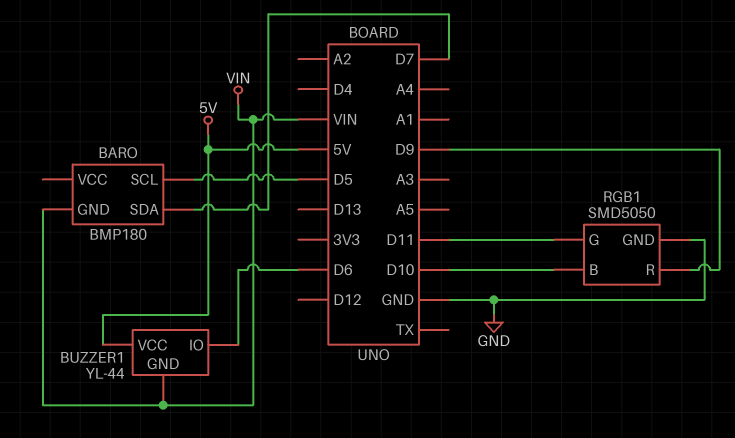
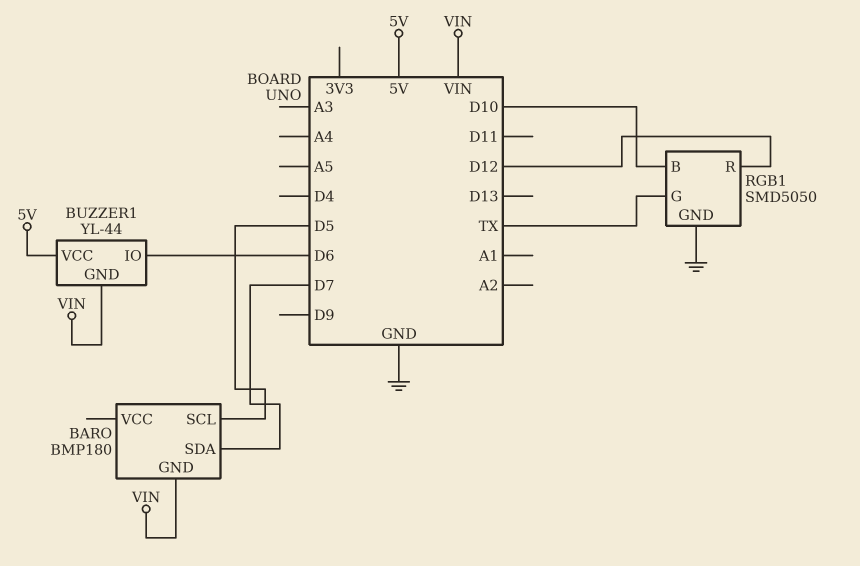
RGB1 pin G: D11 -> TX
RGB1 pin R: D9 -> D12

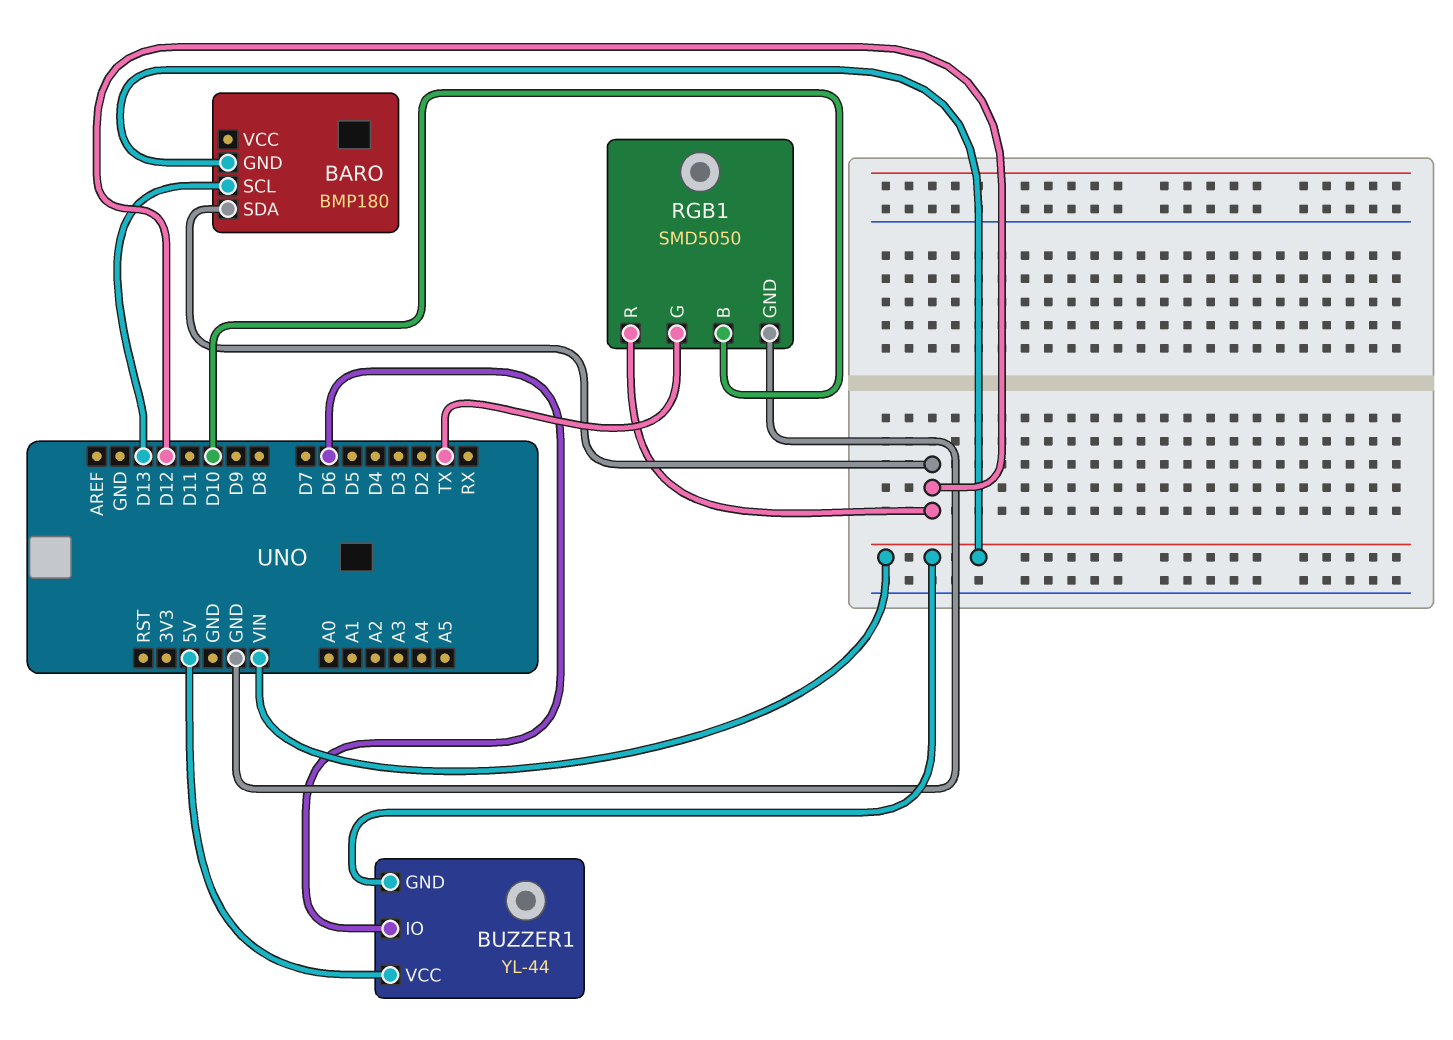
BARO pin SCL: D5 -> D13
BARO pin SDA: D7 -> D12

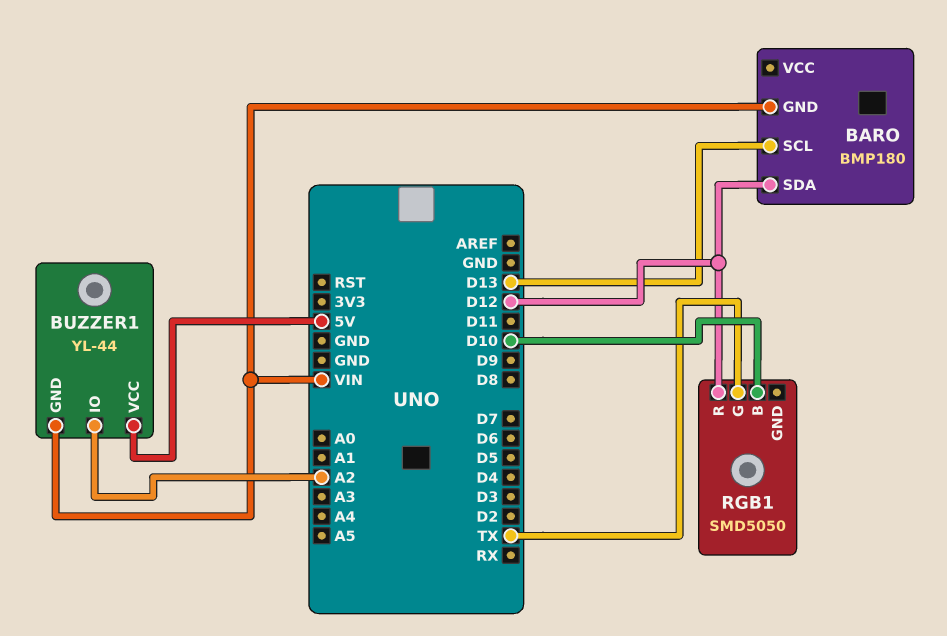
BUZZER1 pin IO: D6 -> A2
RGB1 pin GND: GND -> none

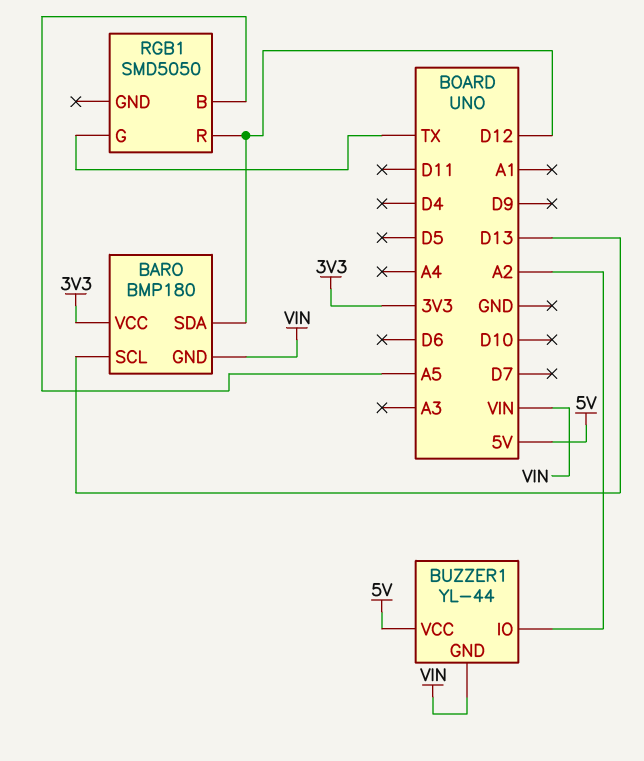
BARO pin VCC: none -> 3V3
RGB1 pin B: D10 -> A5

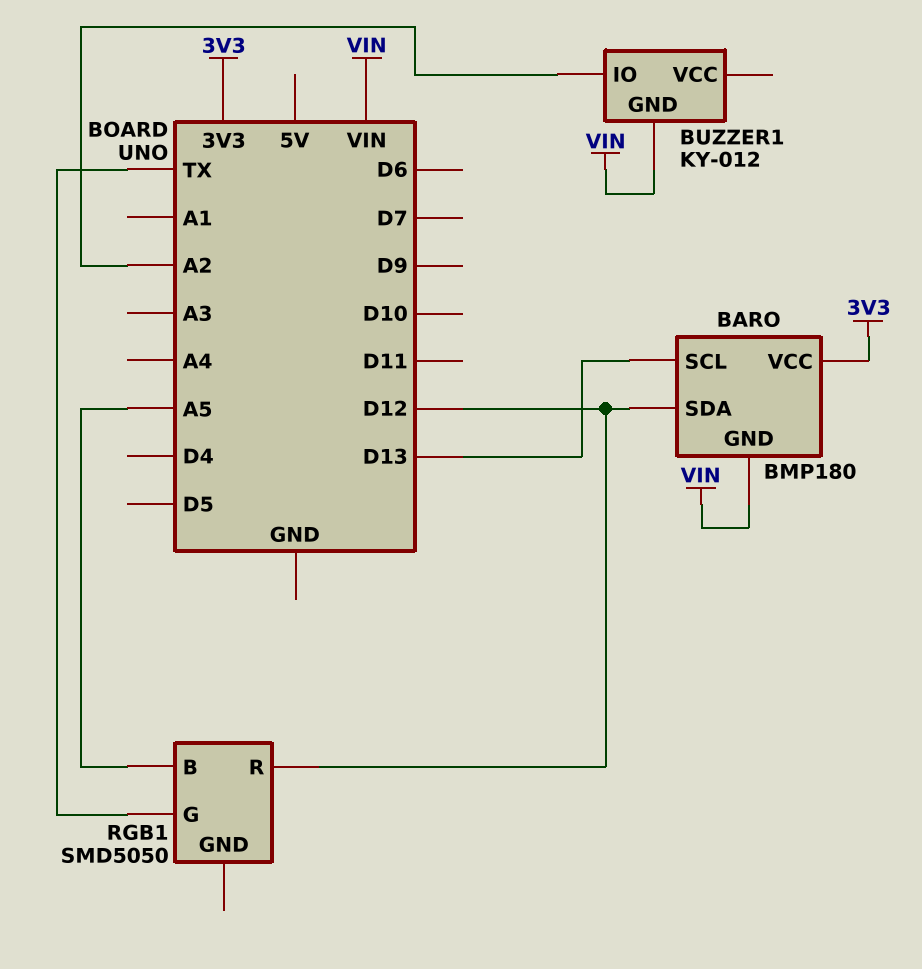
BUZZER1: YL-44 -> KY-012
BUZZER1 pin VCC: 5V -> none

